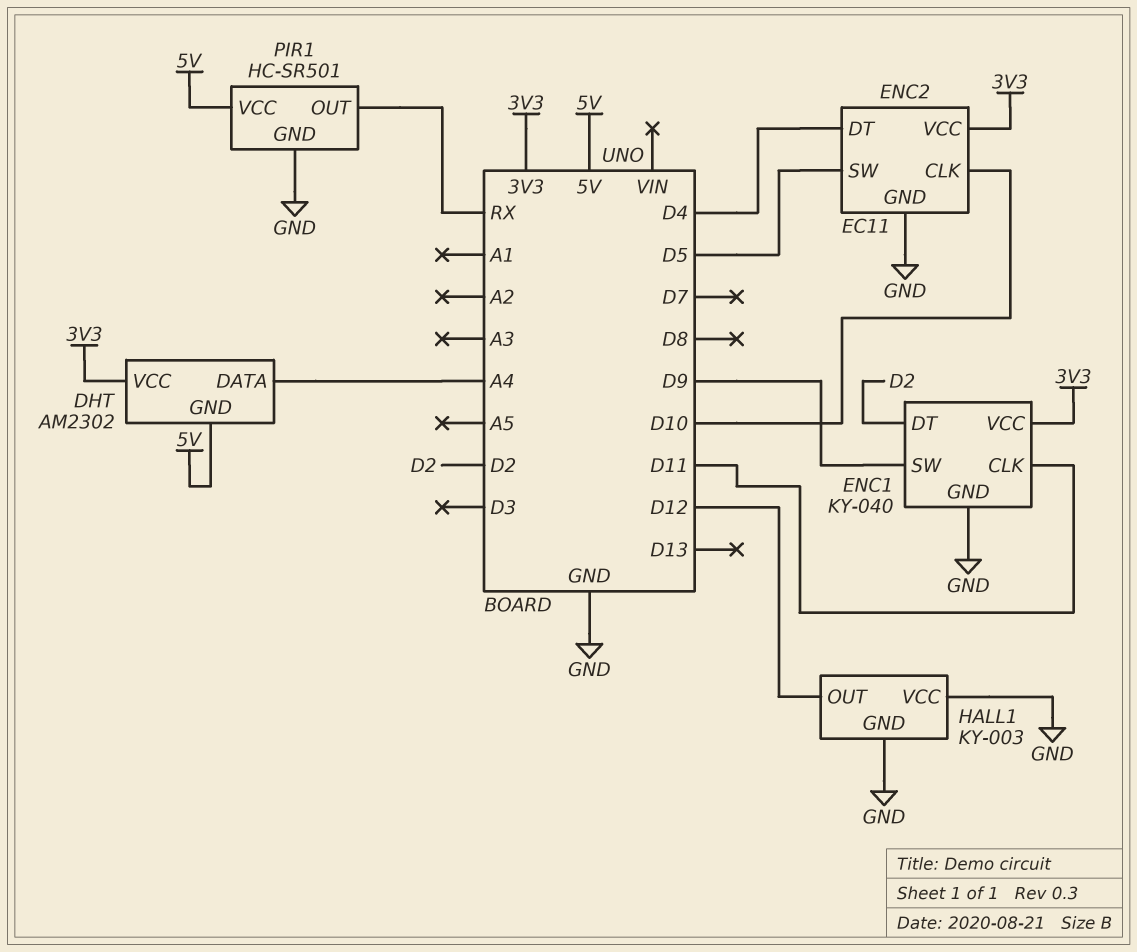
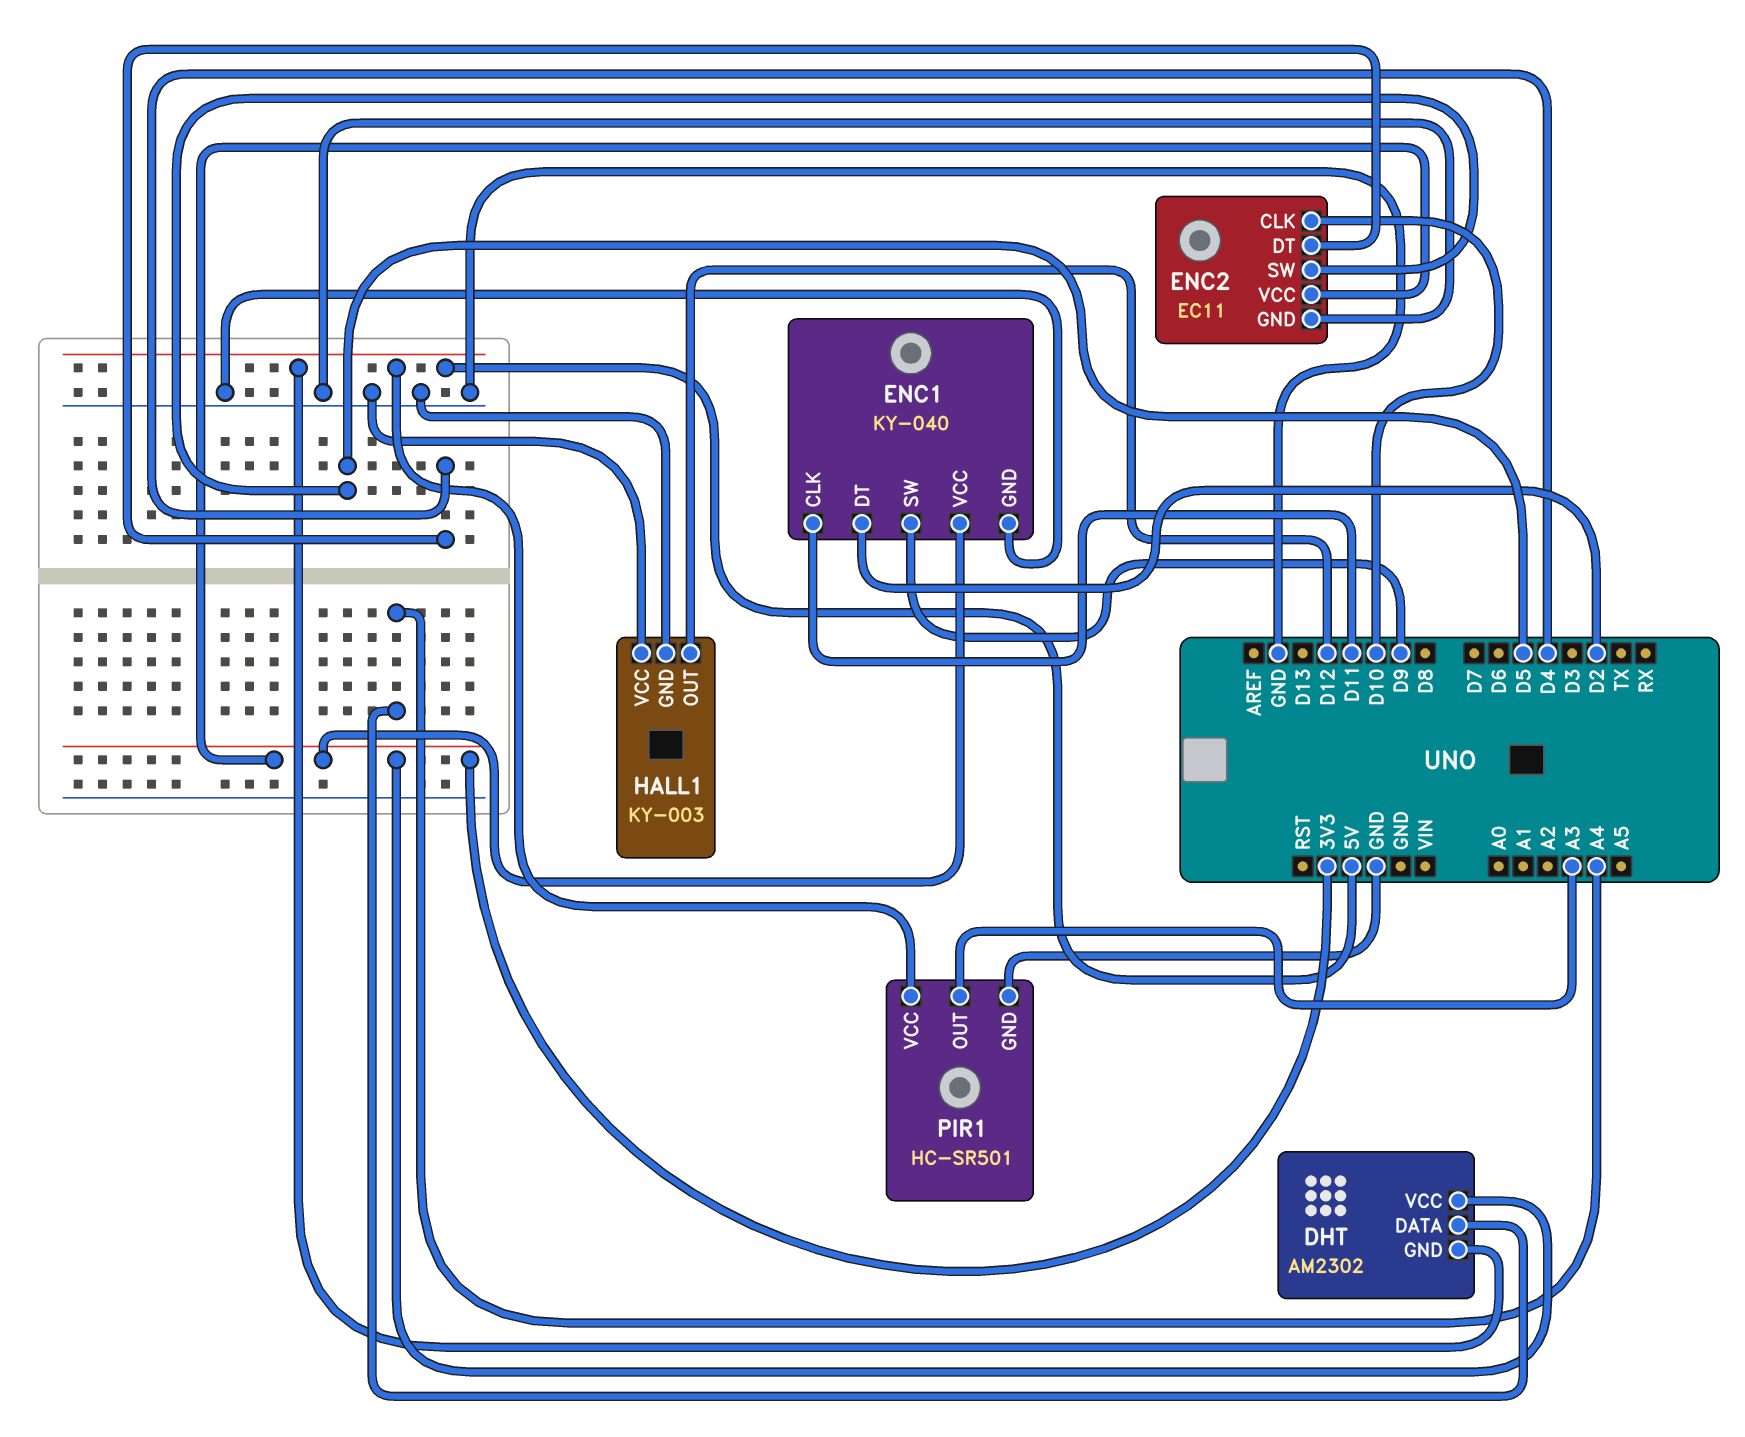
PIR1 pin OUT: RX -> A3

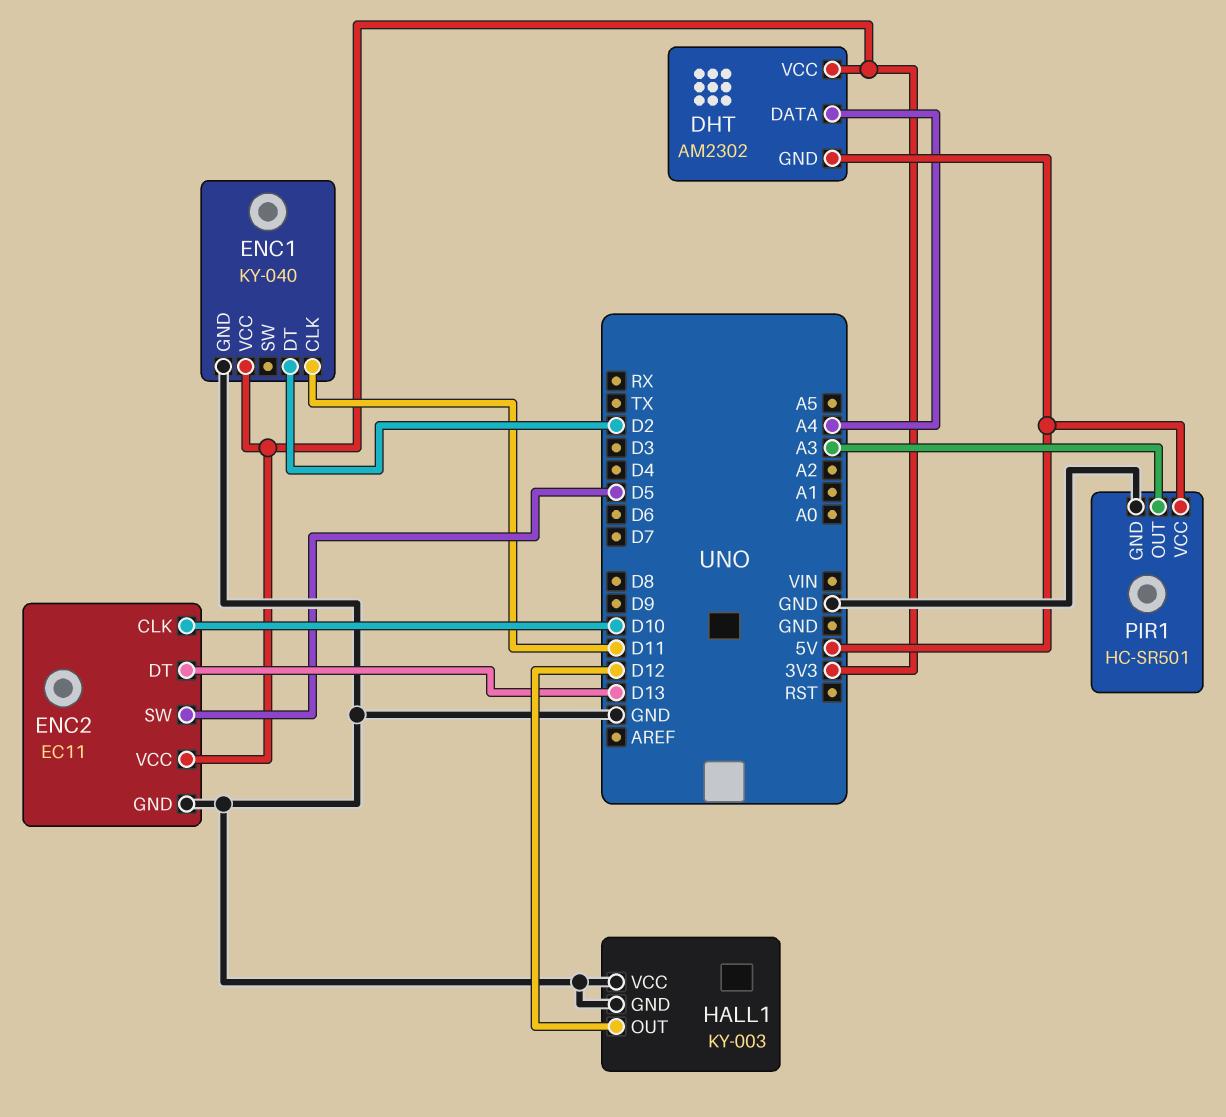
ENC1 pin SW: D9 -> none
ENC2 pin DT: D4 -> D13

